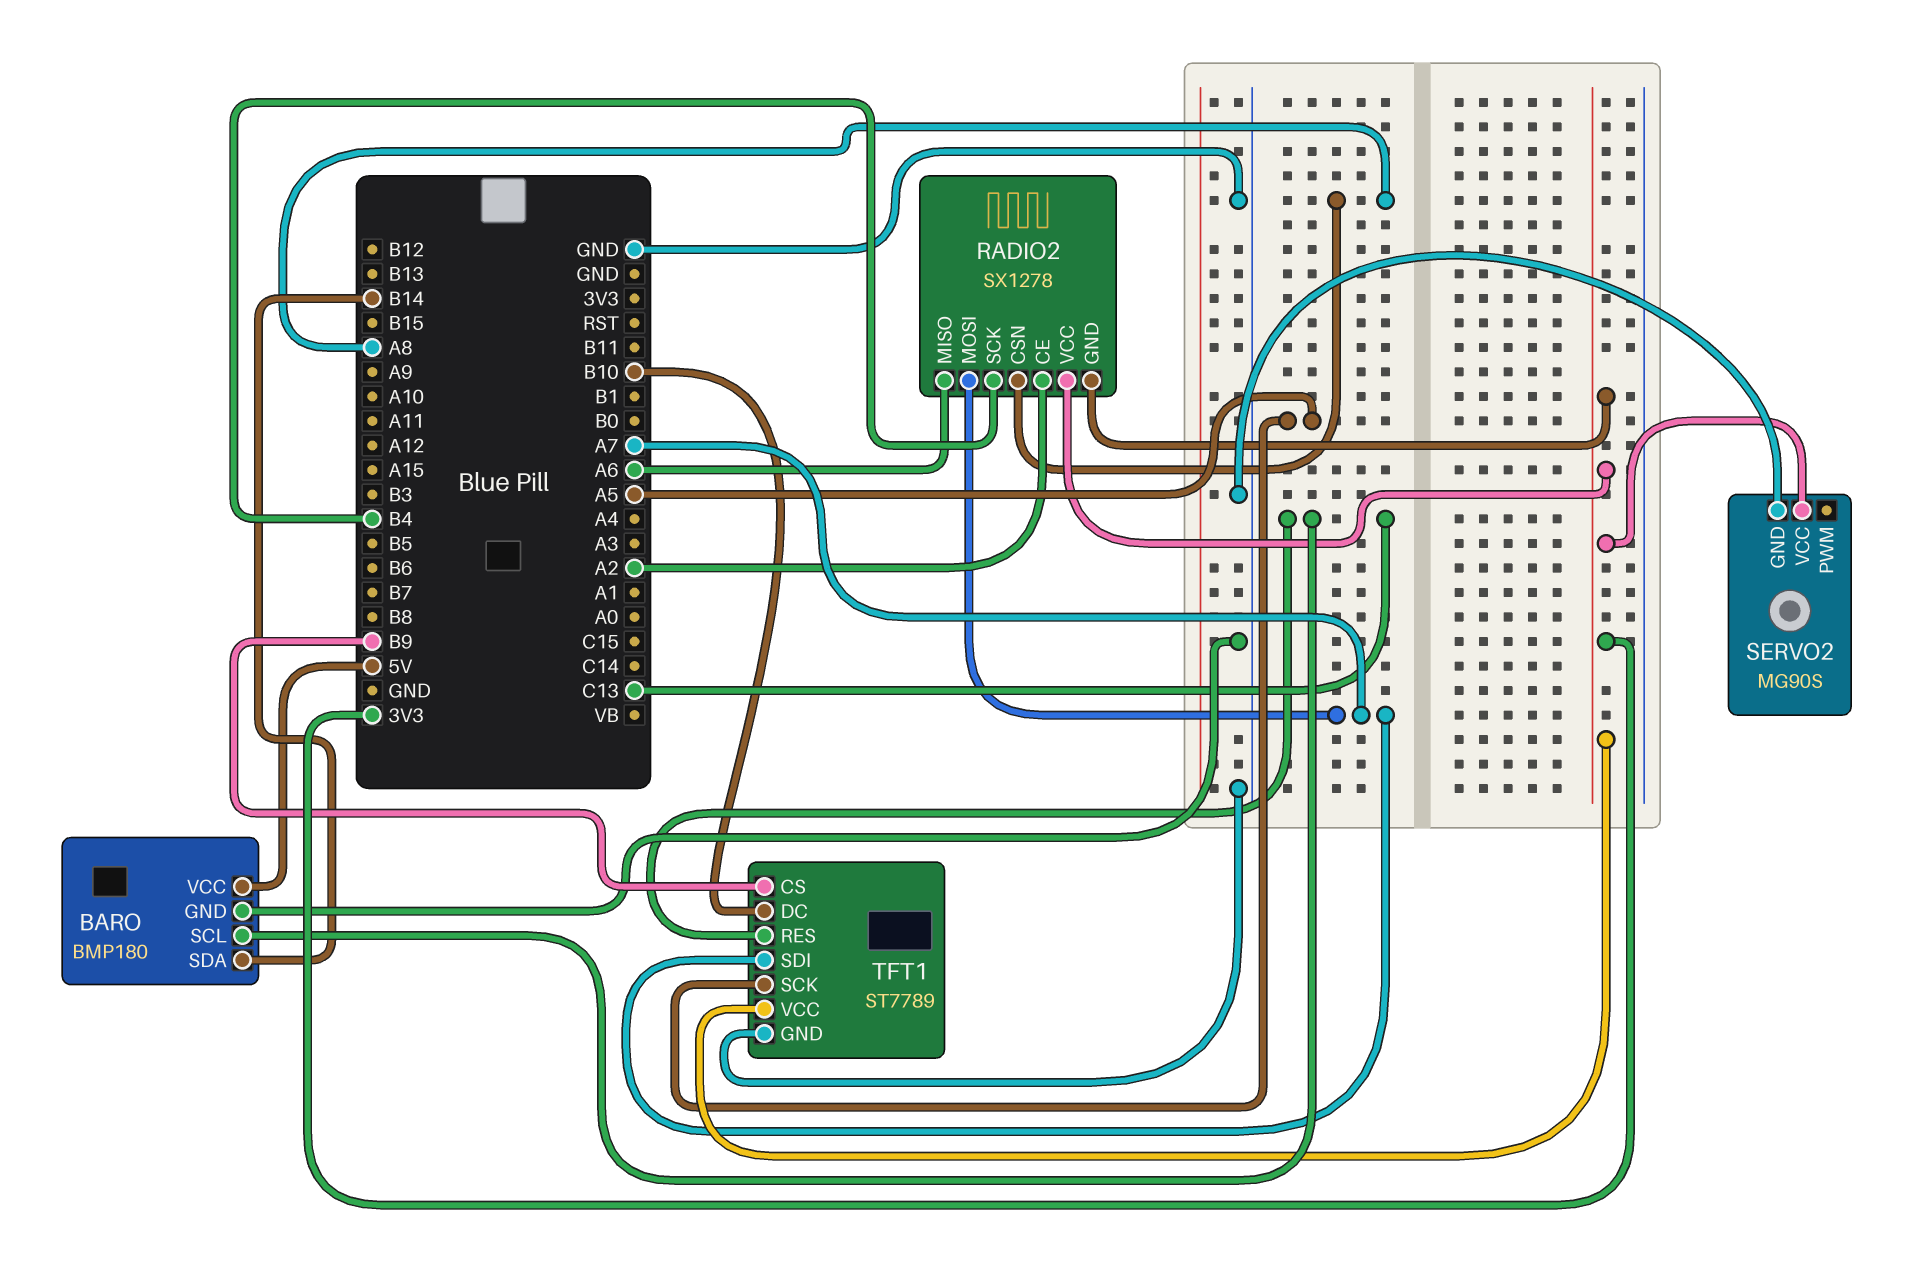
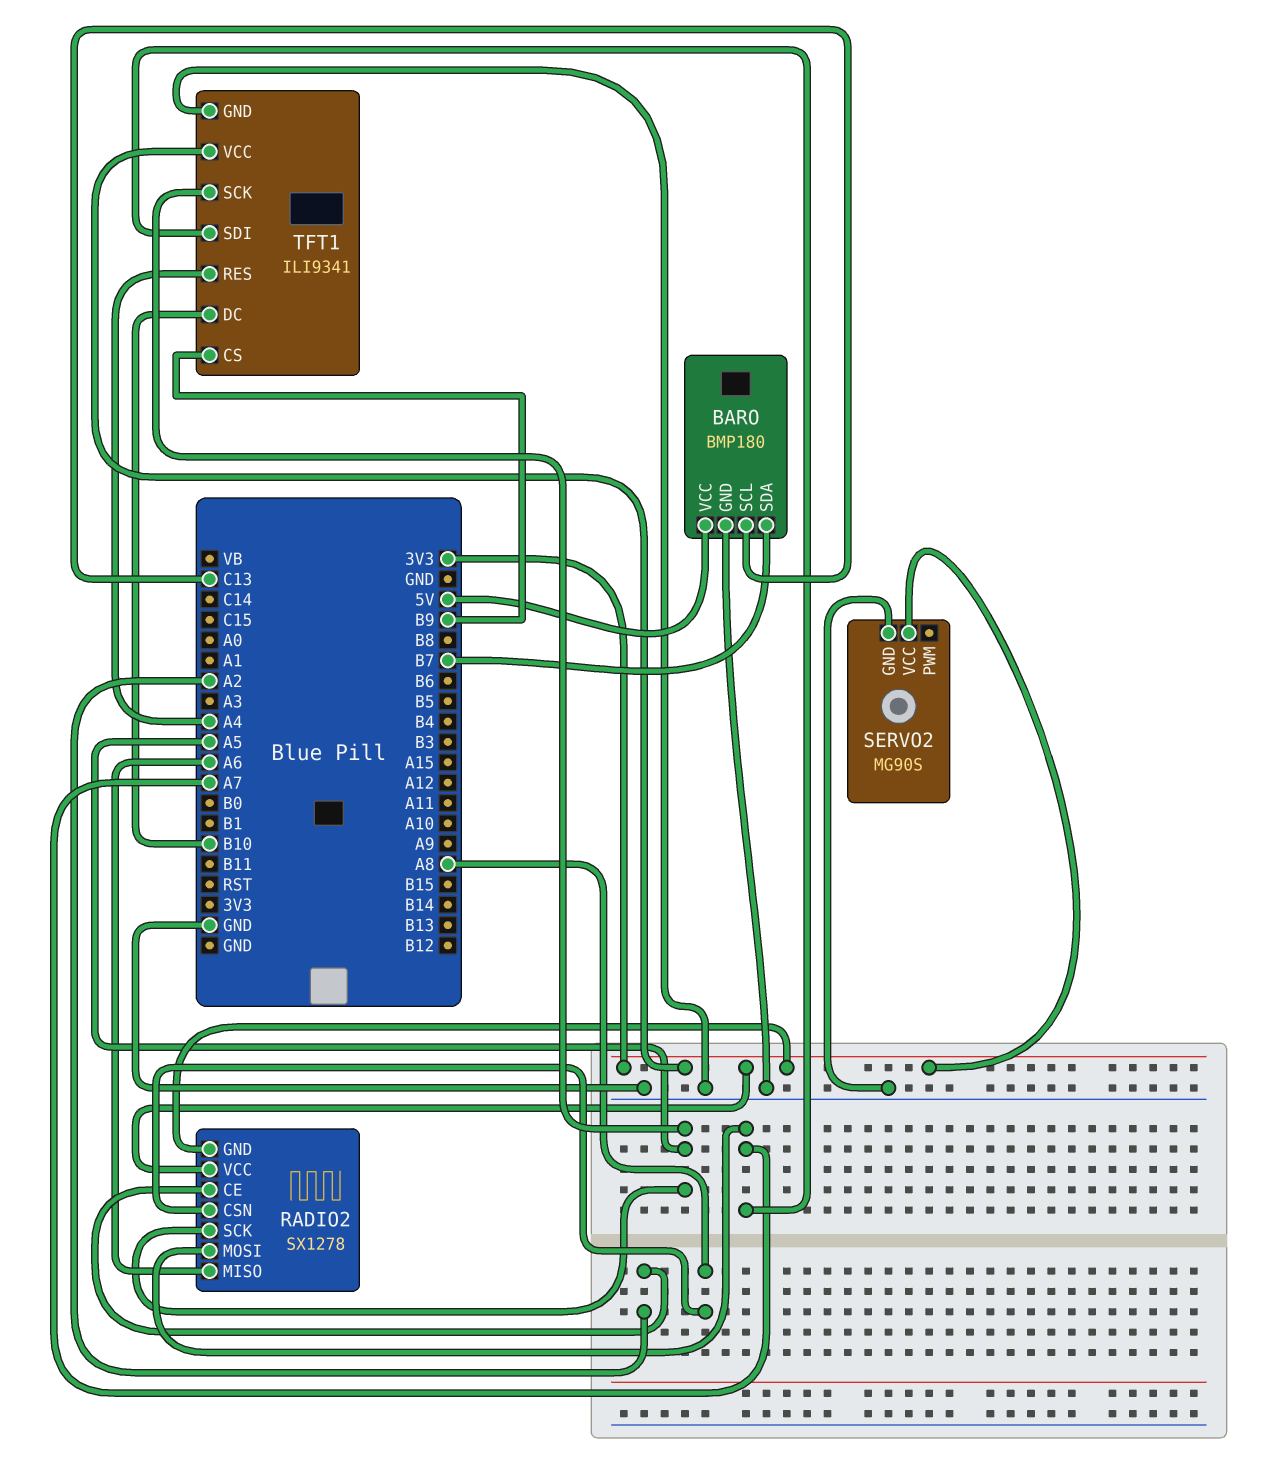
BARO pin SDA: B14 -> B7
RADIO2 pin SCK: B4 -> A5
TFT1: ST7789 -> ILI9341
TFT1 pin RES: C13 -> A4

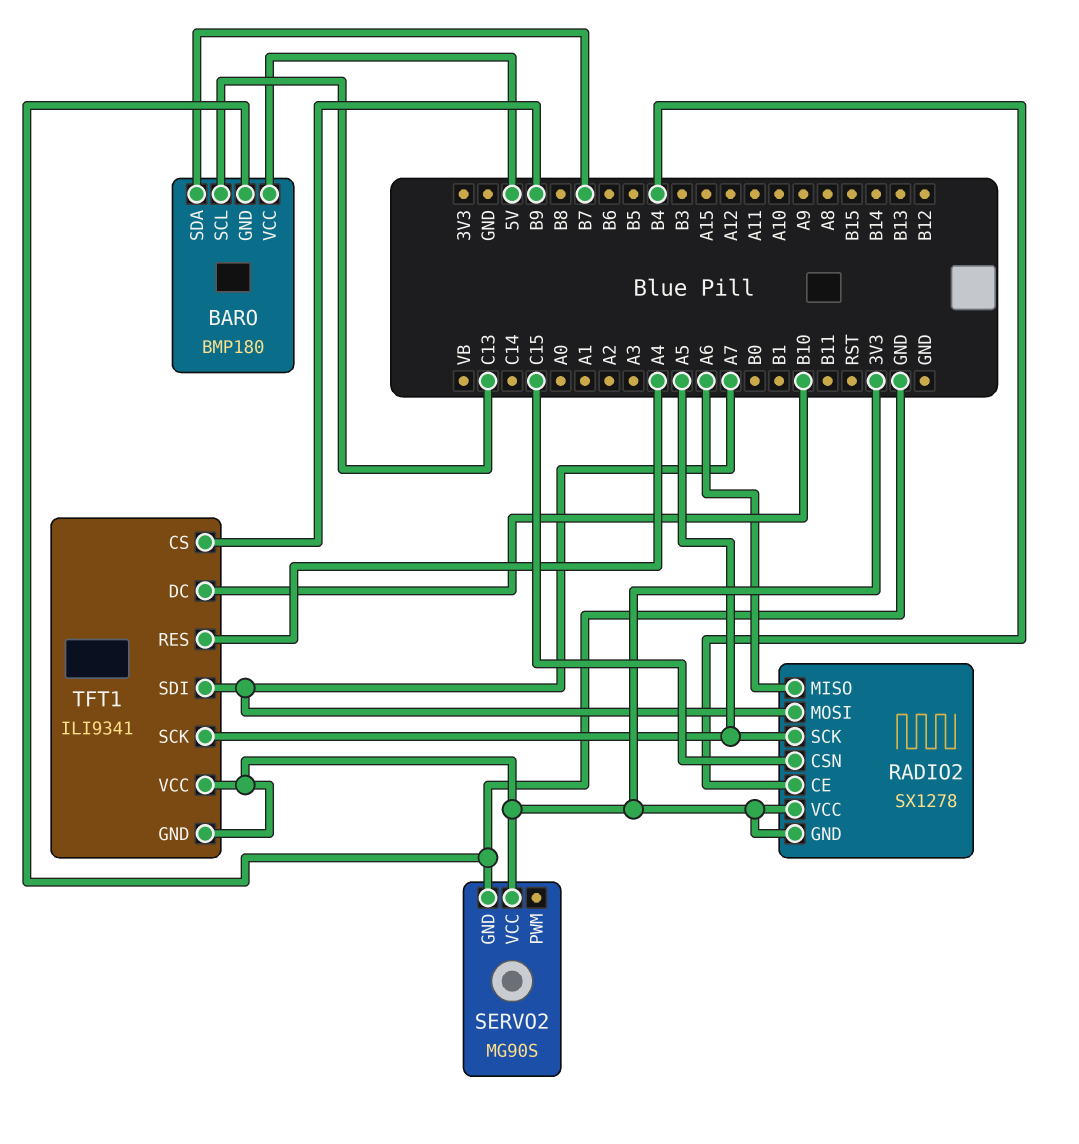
RADIO2 pin CE: A2 -> B4
RADIO2 pin CSN: A8 -> C15
TFT1 pin GND: GND -> 3V3

